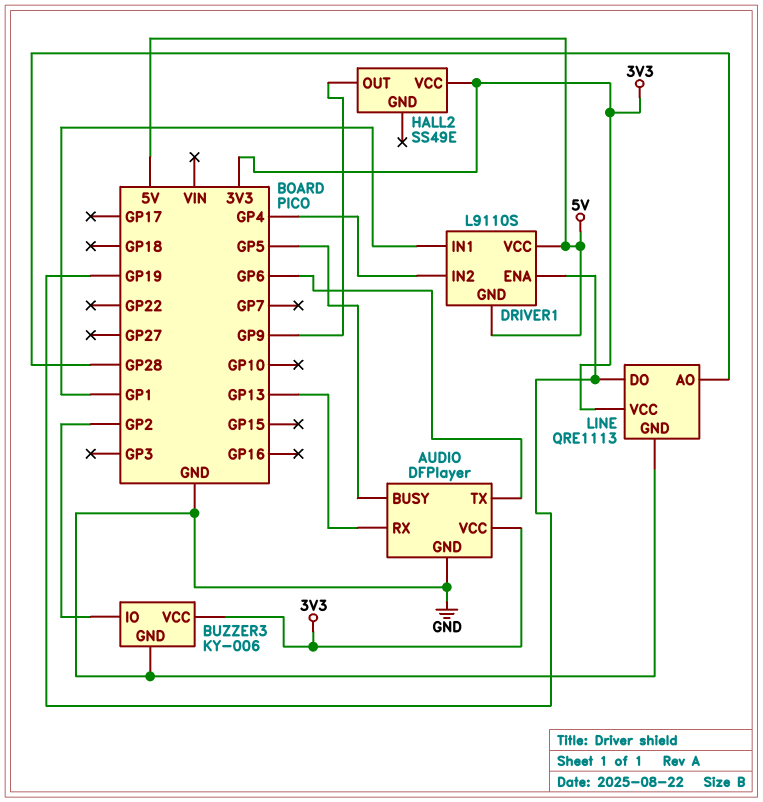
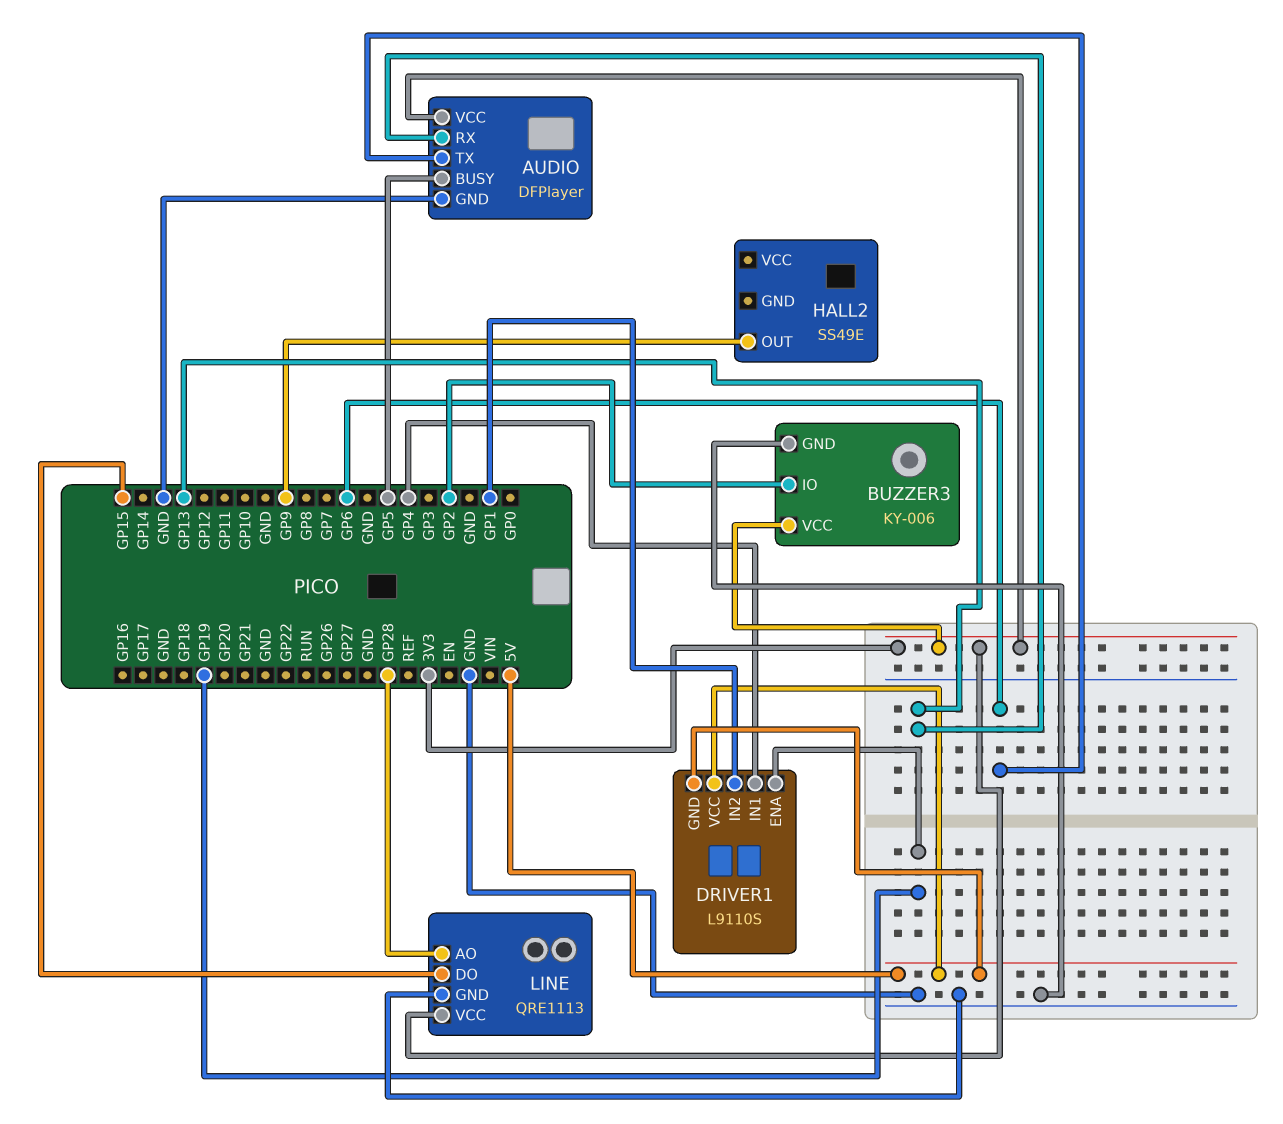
DRIVER1 pin IN1: GP1 -> GP4
DRIVER1 pin IN2: GP4 -> GP1
HALL2 pin VCC: 3V3 -> none
LINE pin DO: GP19 -> GP15

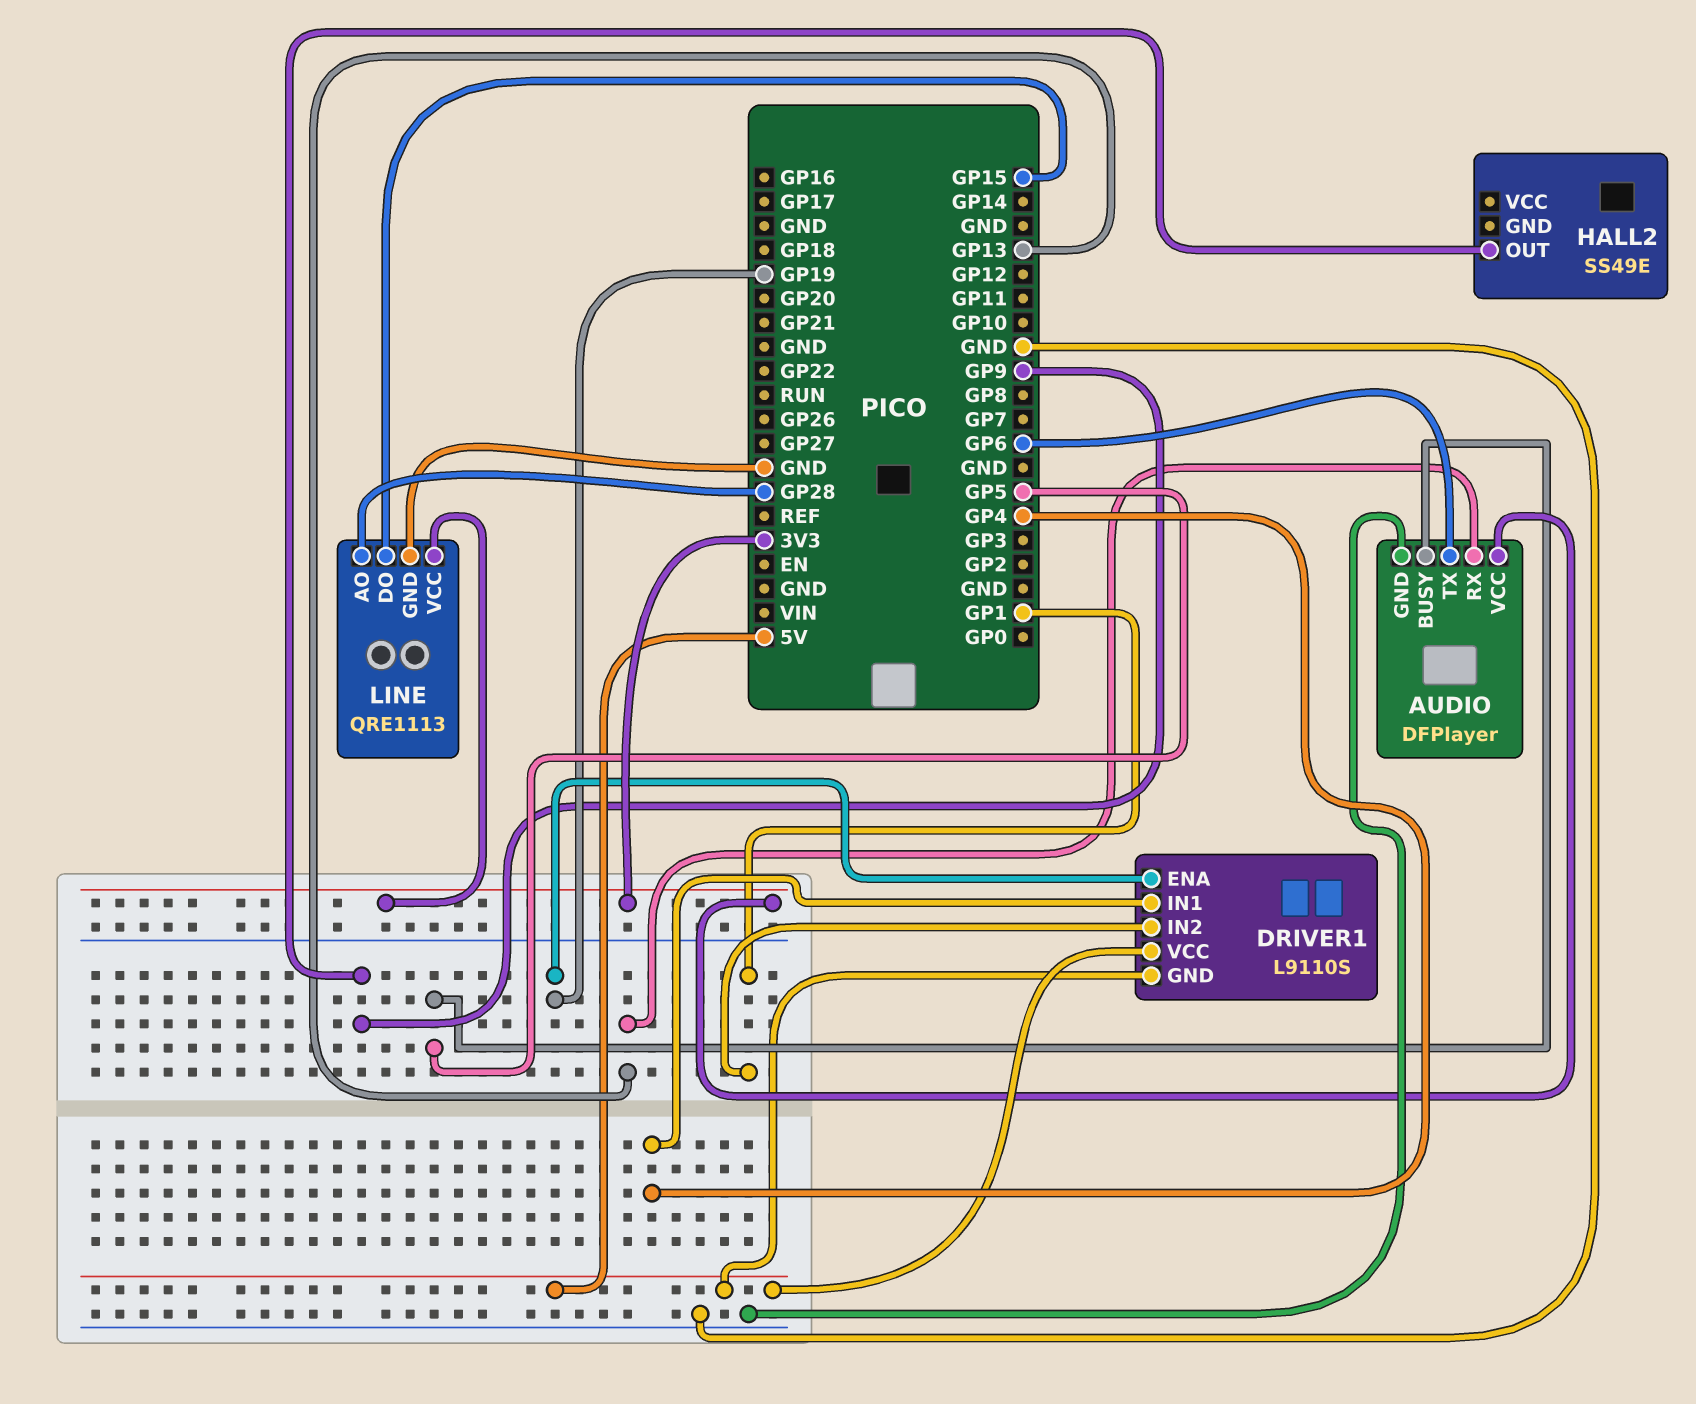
BUZZER3: KY-006 -> none
BUZZER3 pin GND: GND -> none
BUZZER3 pin IO: GP2 -> none
BUZZER3 pin VCC: 3V3 -> none

